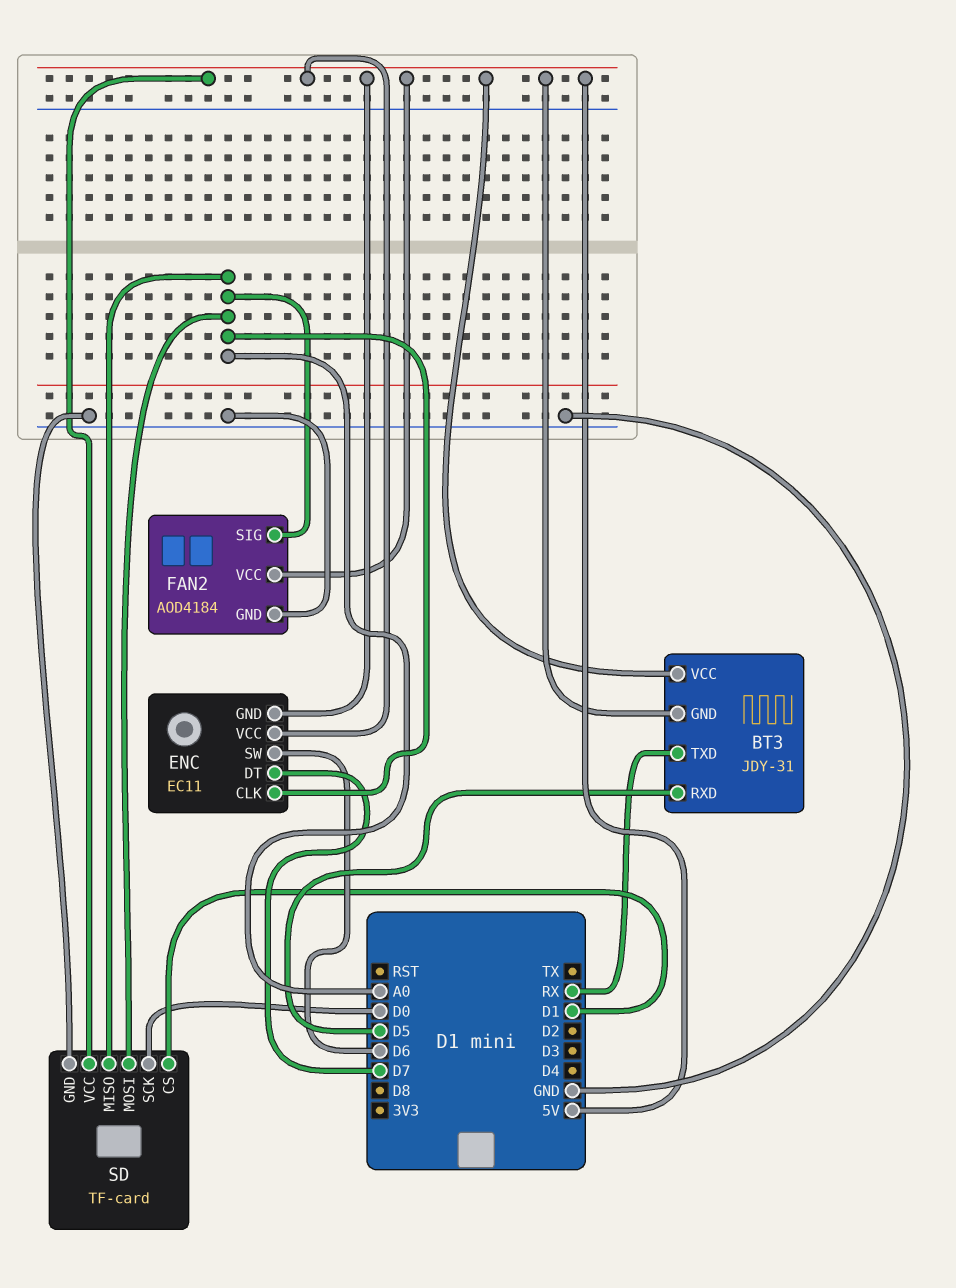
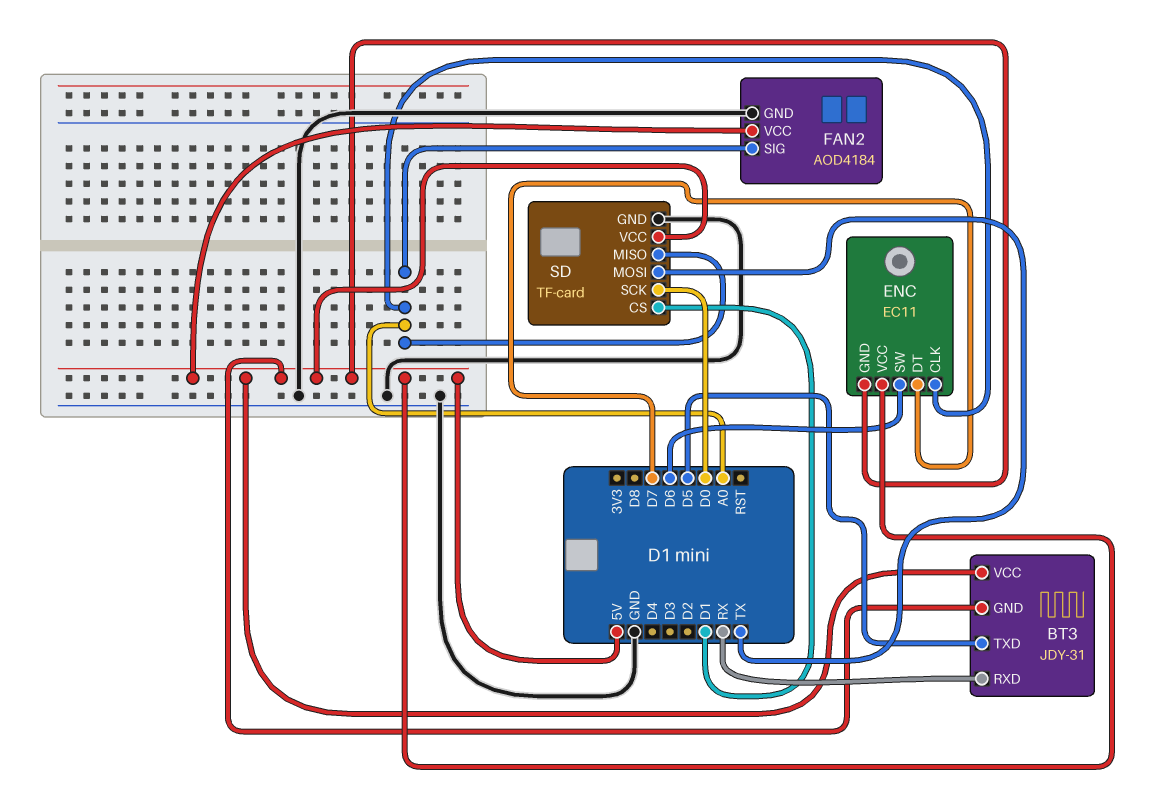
BT3 pin RXD: D5 -> RX
BT3 pin TXD: RX -> D5
SD pin MOSI: A0 -> TX

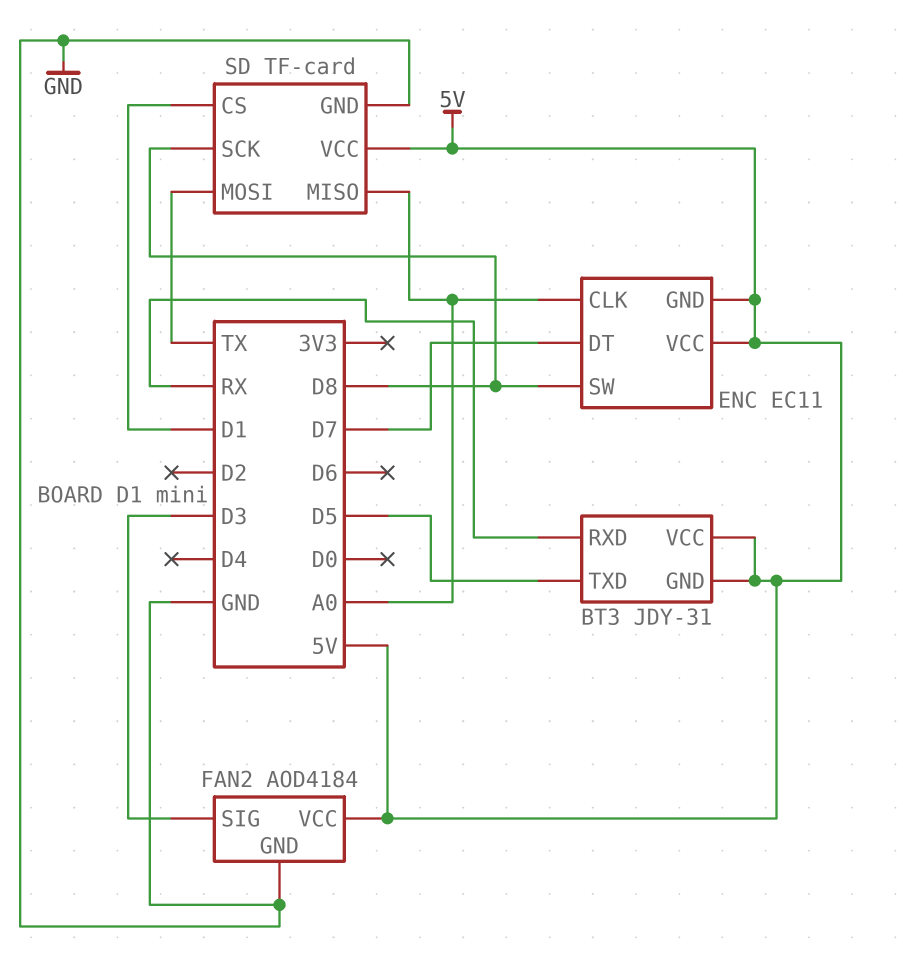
ENC pin SW: D6 -> D8
FAN2 pin SIG: A0 -> D3
SD pin SCK: D0 -> D8

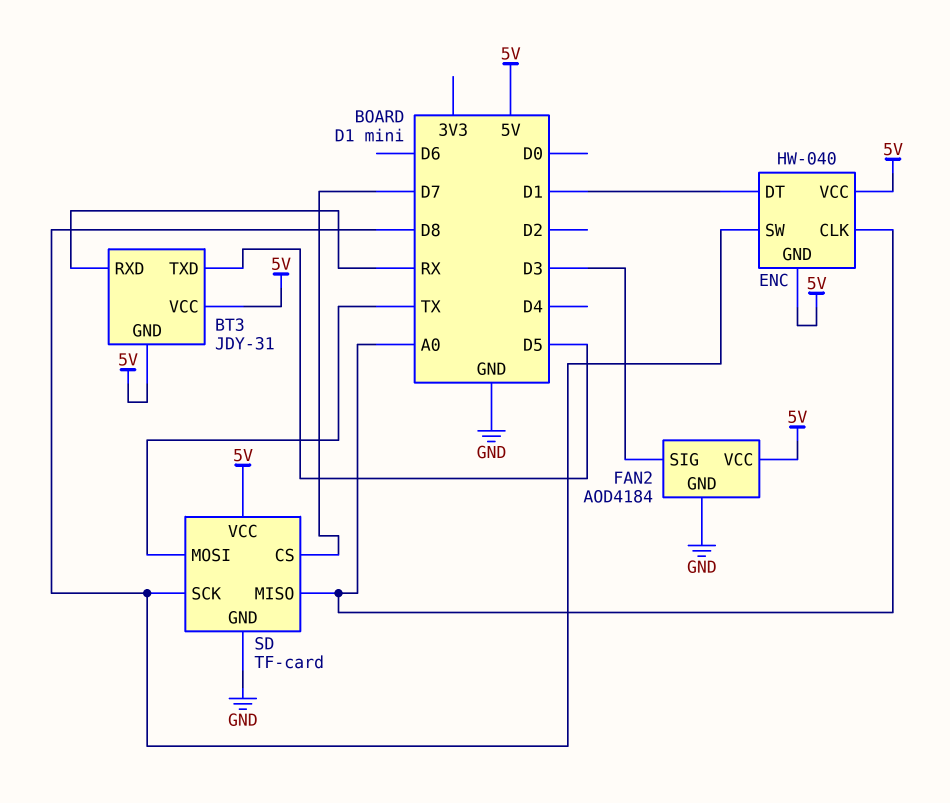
ENC: EC11 -> HW-040
ENC pin DT: D7 -> D1
SD pin CS: D1 -> D7

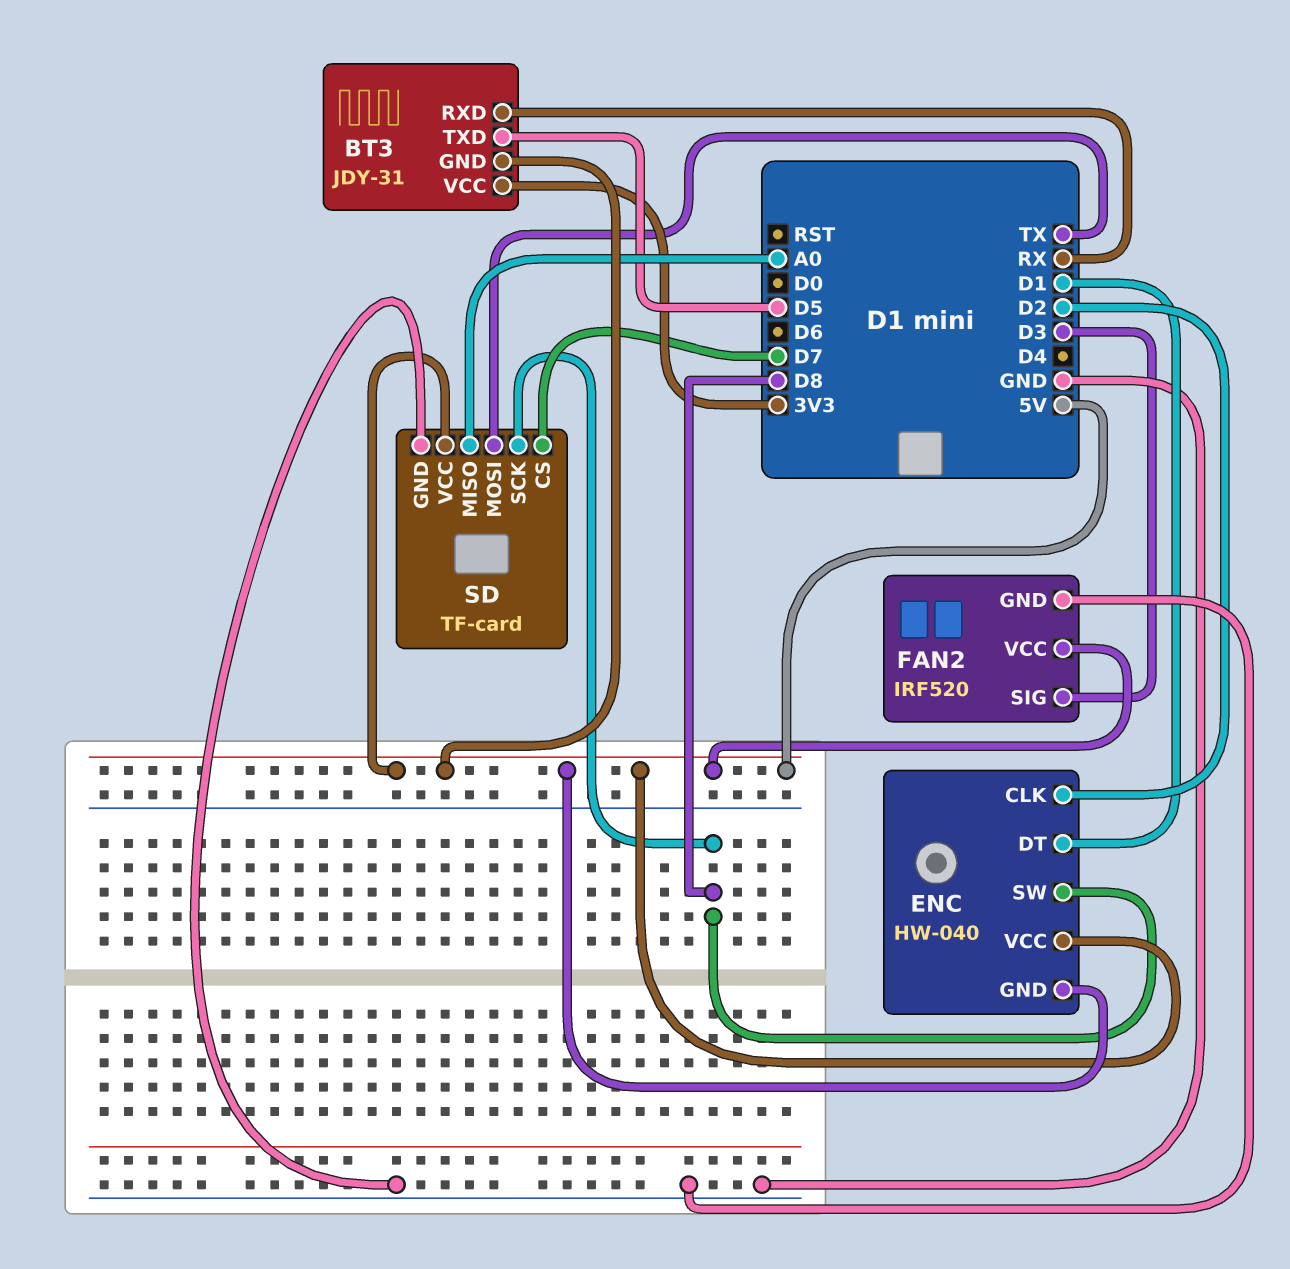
BT3 pin VCC: 5V -> 3V3
ENC pin CLK: A0 -> D2
FAN2: AOD4184 -> IRF520

